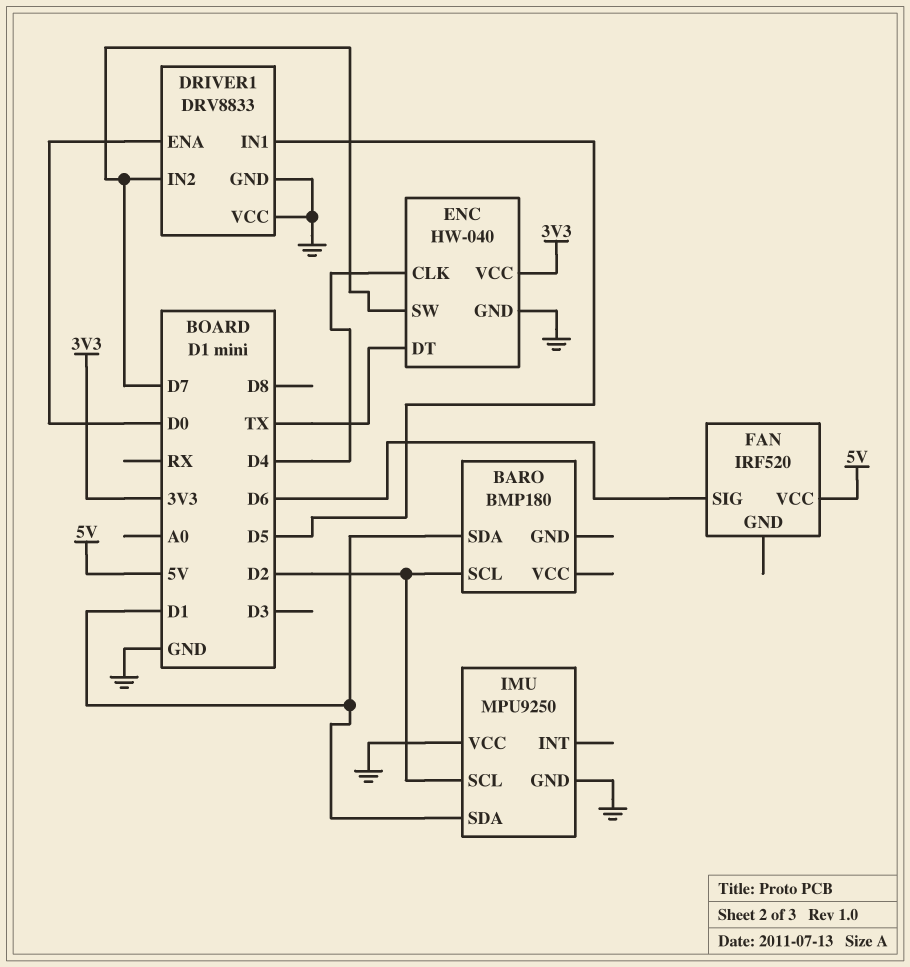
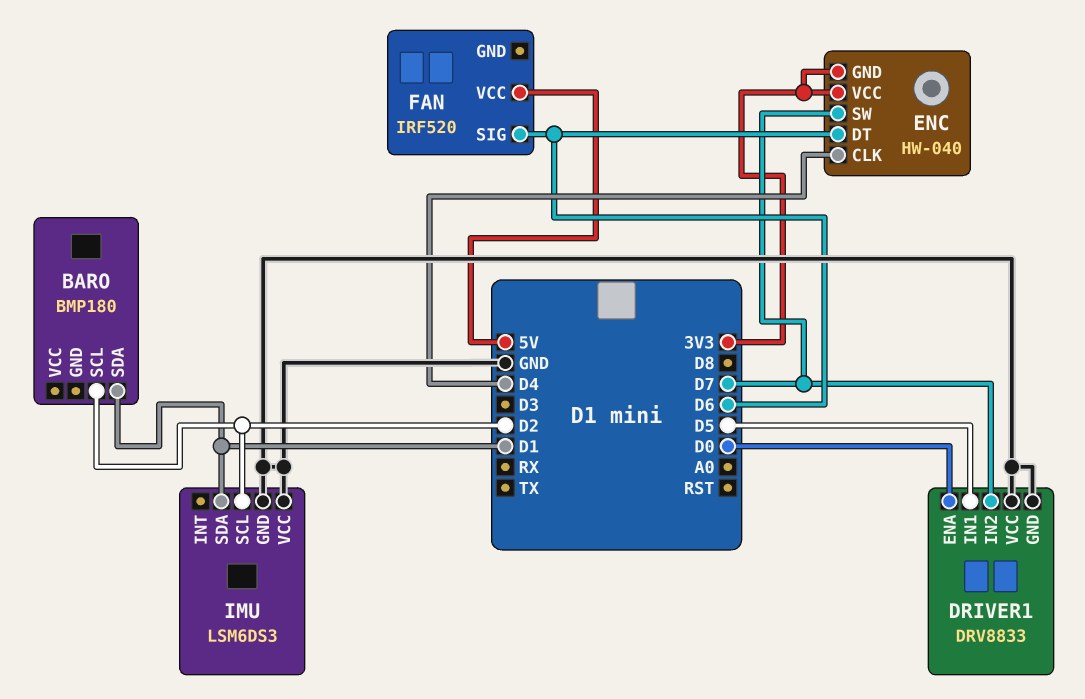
ENC pin DT: TX -> D6
ENC pin GND: GND -> 3V3
IMU: MPU9250 -> LSM6DS3

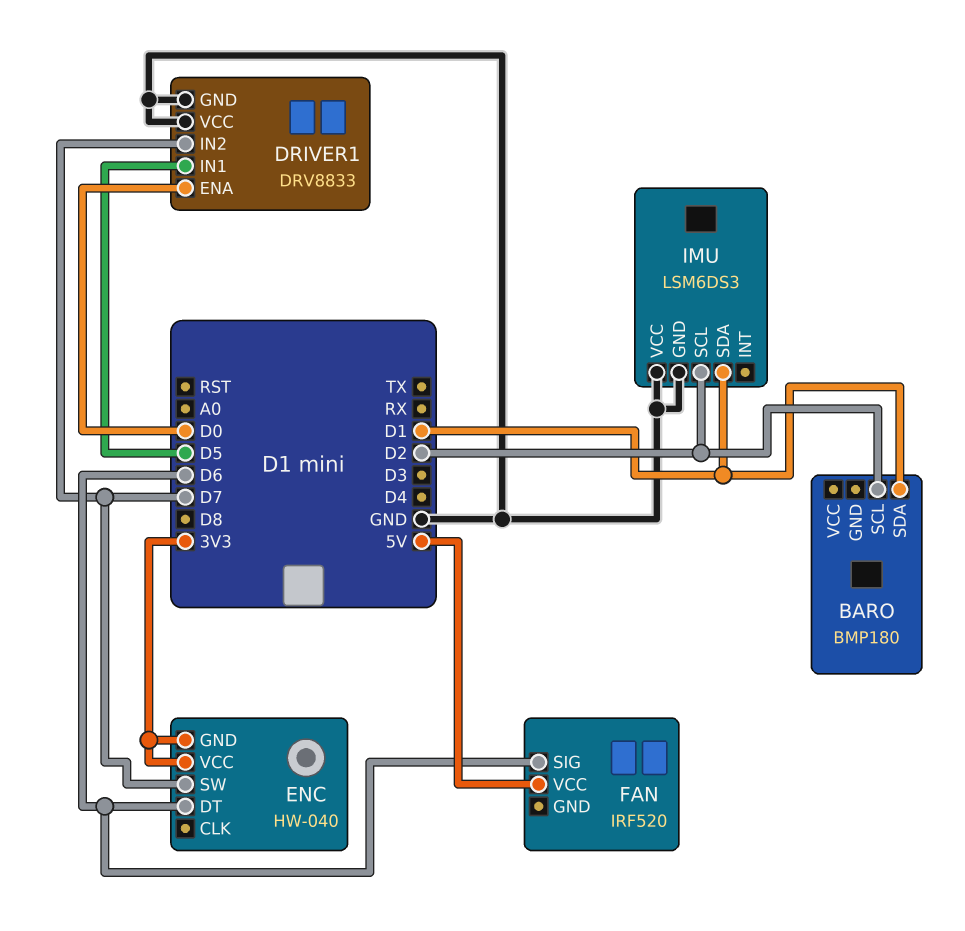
ENC pin CLK: D4 -> none

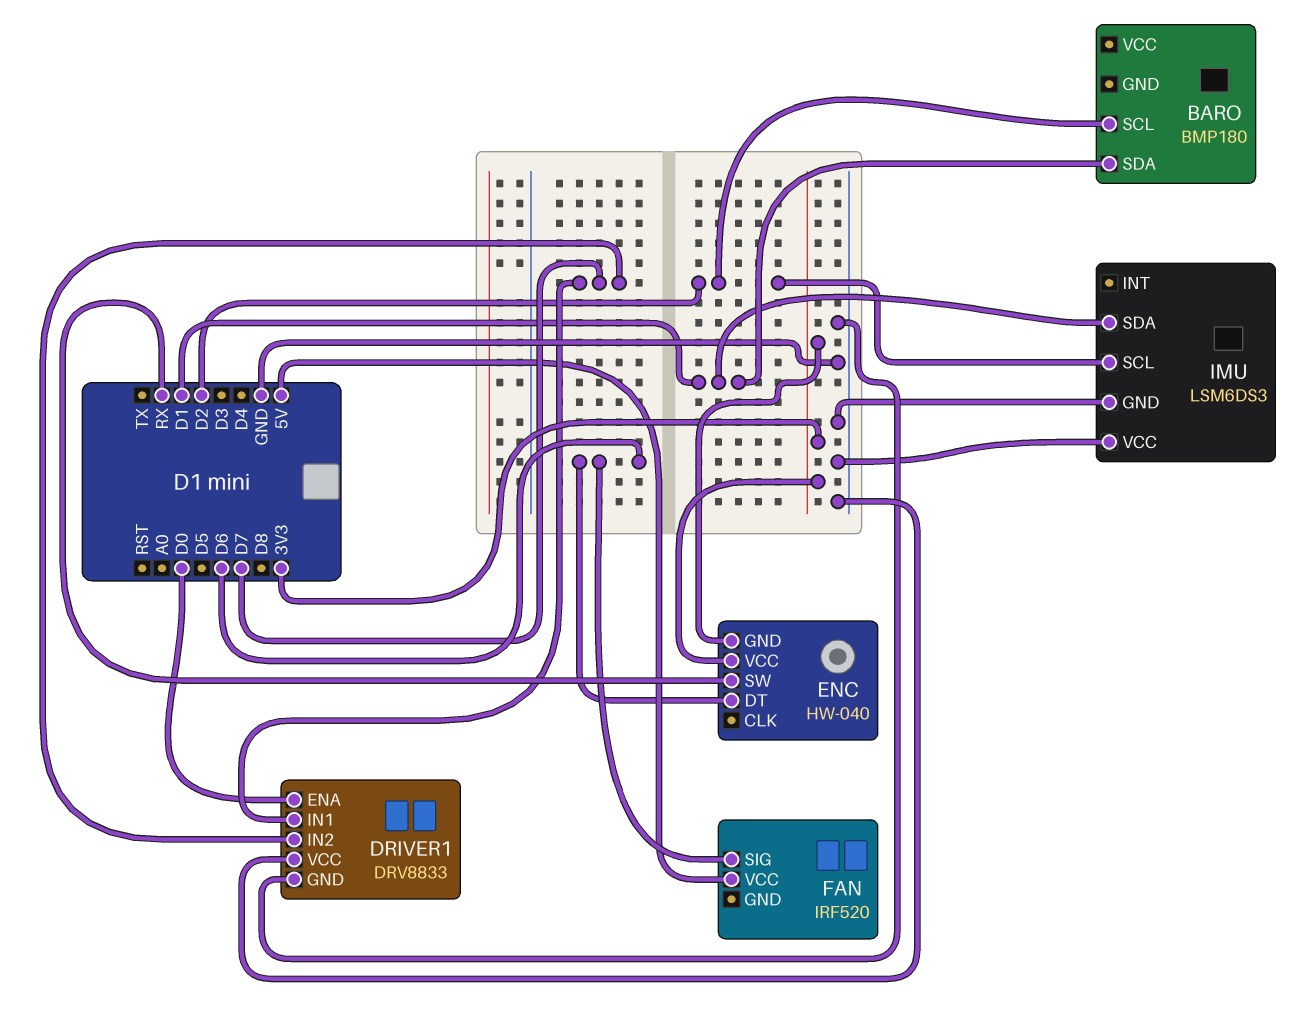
DRIVER1 pin IN1: D5 -> D7
ENC pin SW: D7 -> RX

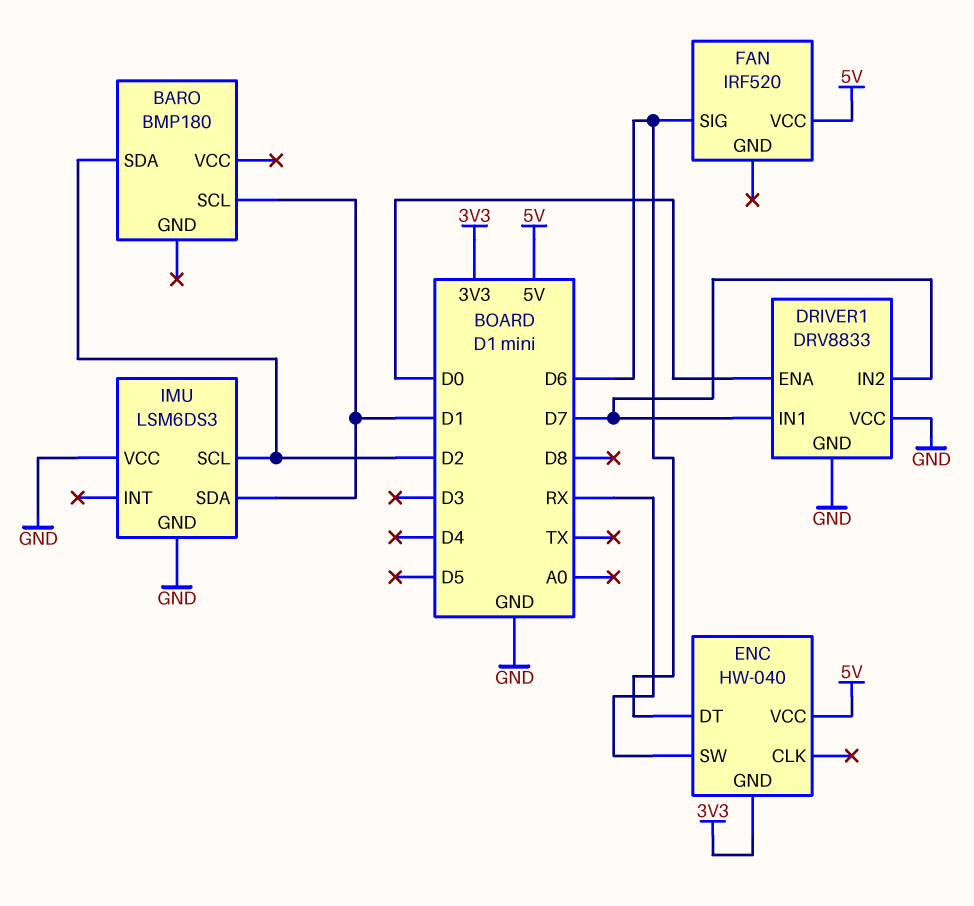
BARO pin SCL: D2 -> D1
BARO pin SDA: D1 -> D2
ENC pin VCC: 3V3 -> 5V

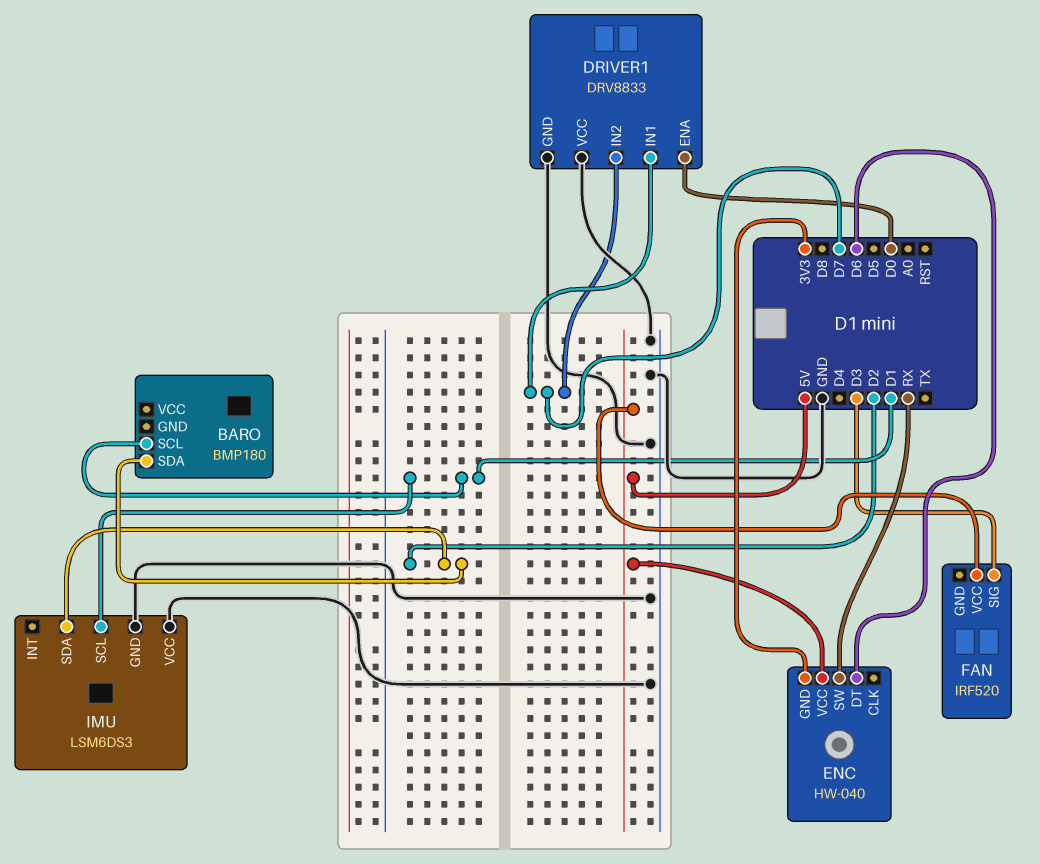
FAN pin SIG: D6 -> D3
IMU pin SCL: D2 -> D1
IMU pin SDA: D1 -> D2

